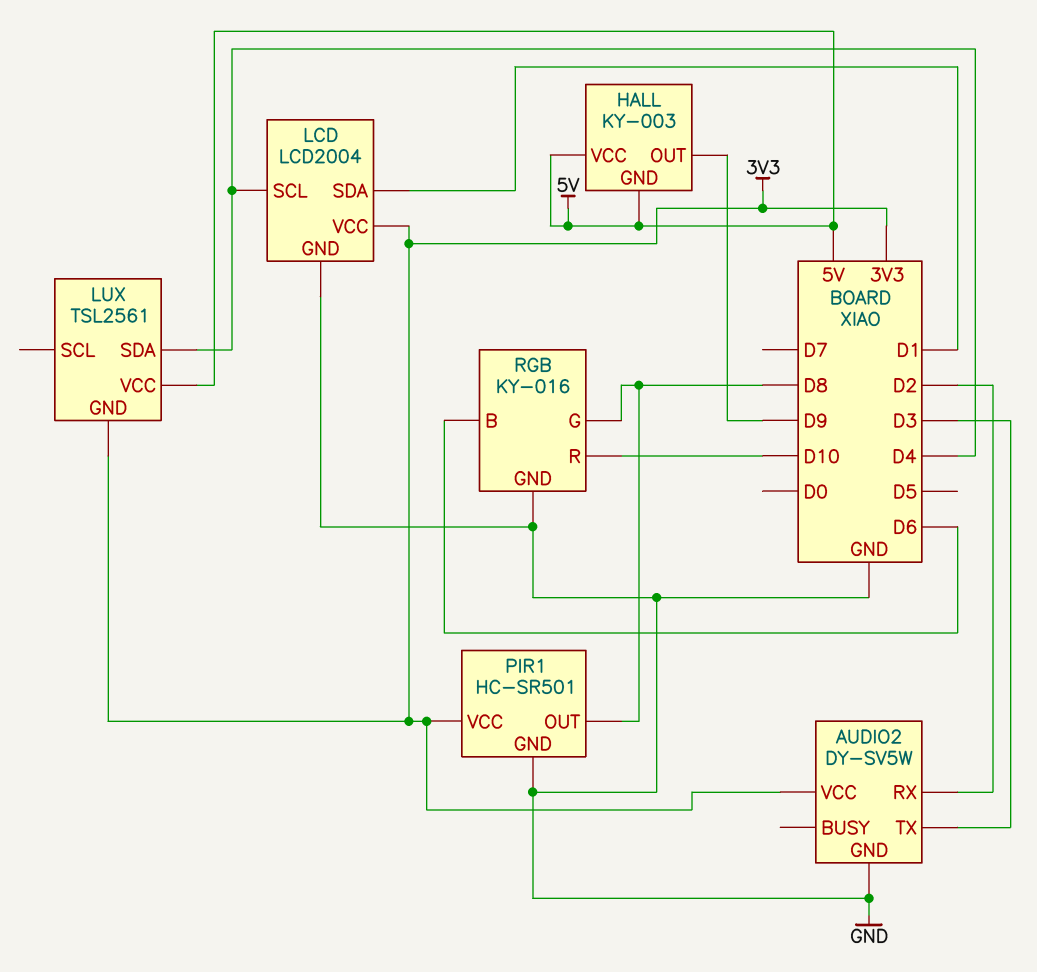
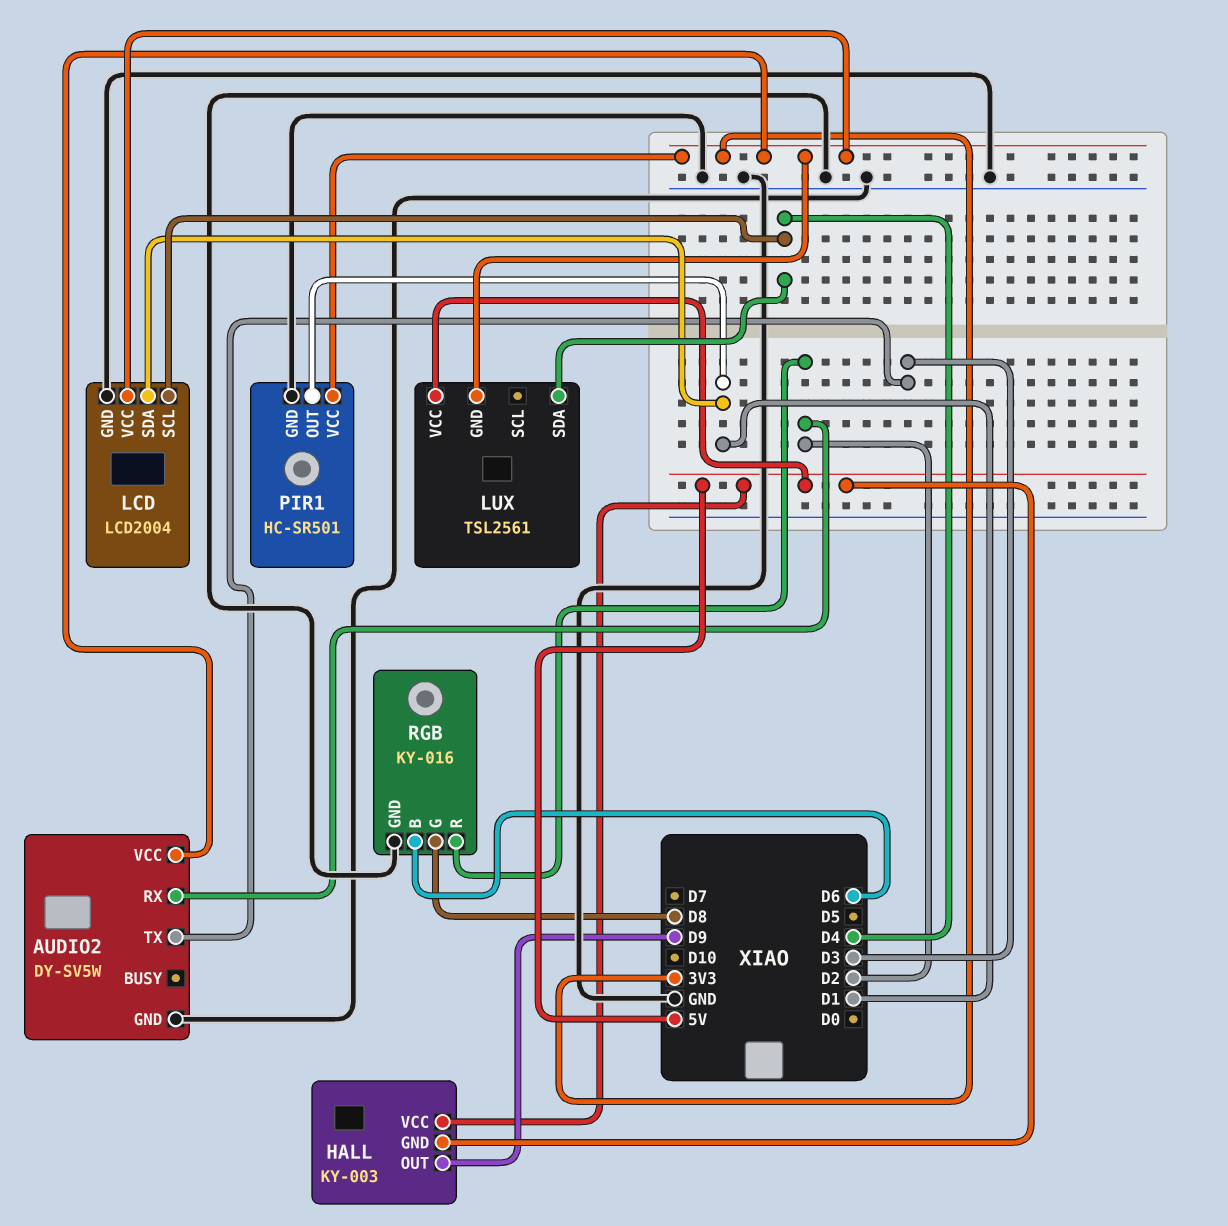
PIR1 pin OUT: D8 -> D1
RGB pin R: D10 -> D2

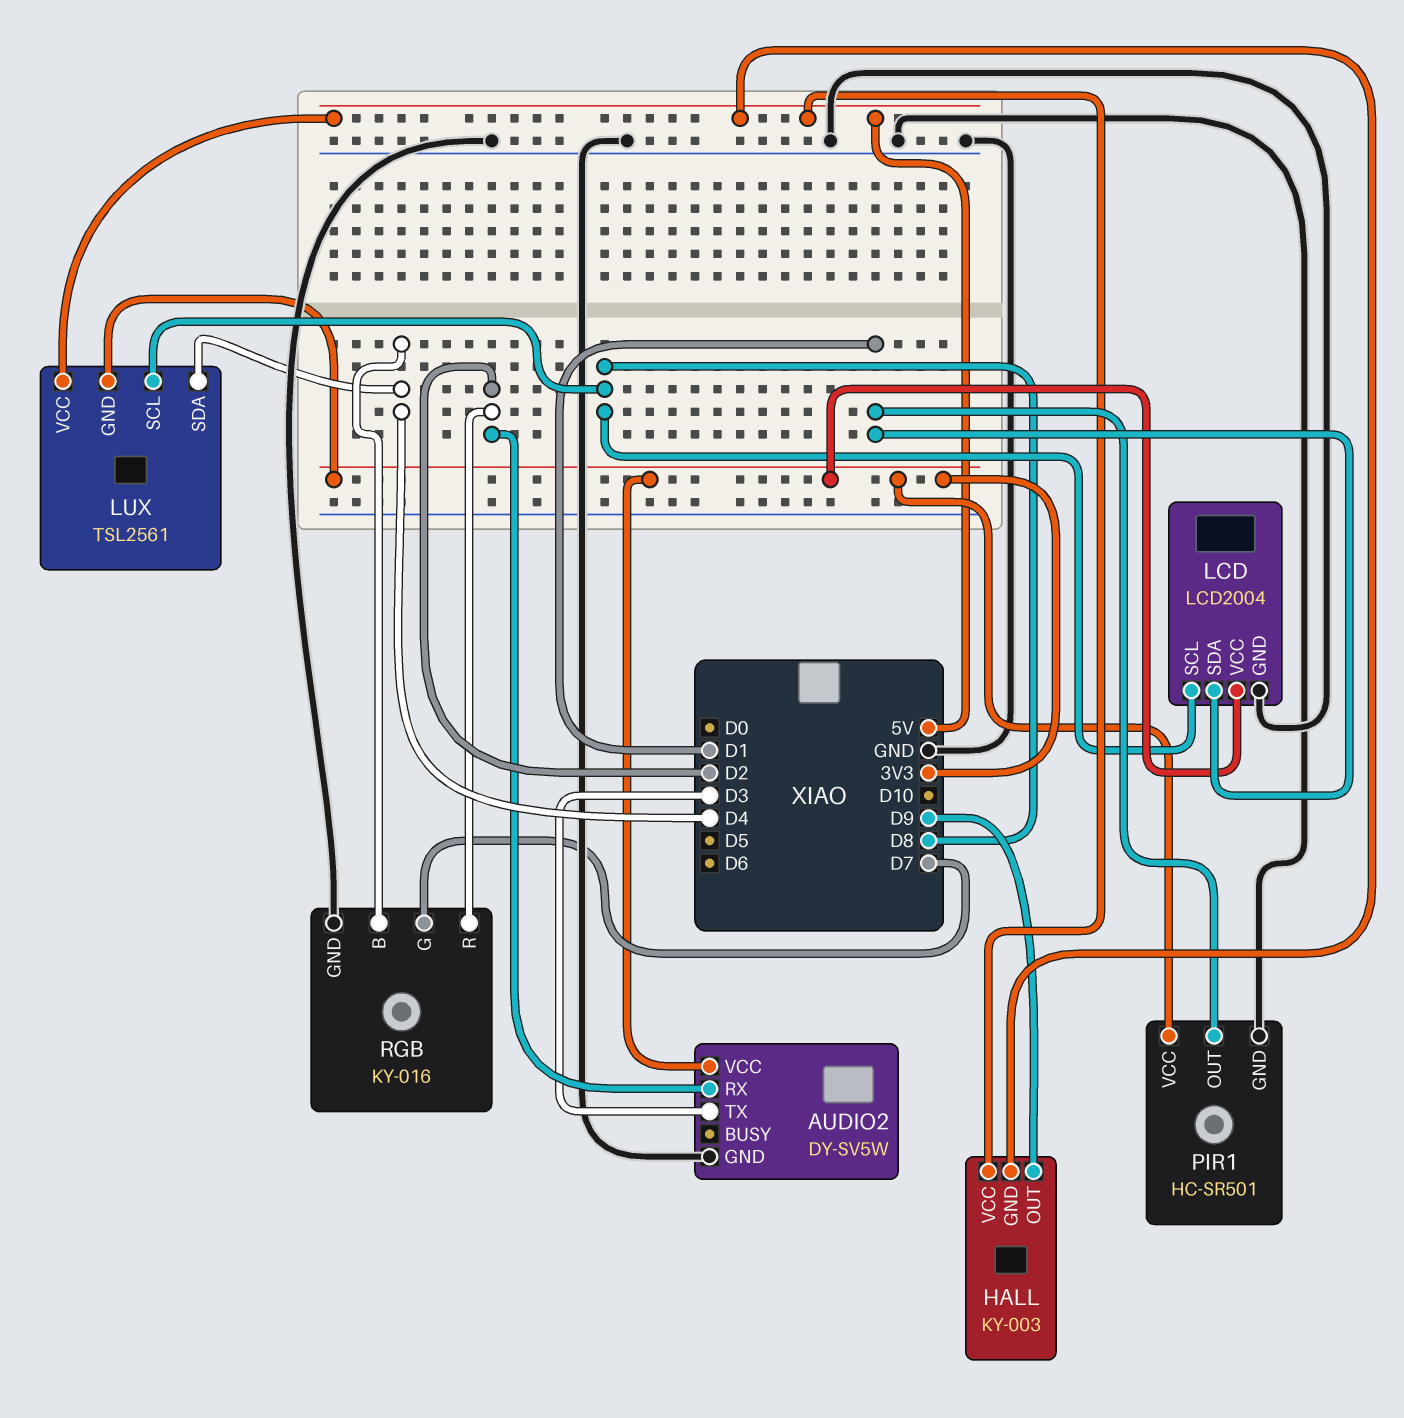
LCD pin SCL: D4 -> D8
LUX pin SCL: none -> D8
RGB pin B: D6 -> D4
RGB pin G: D8 -> D7

